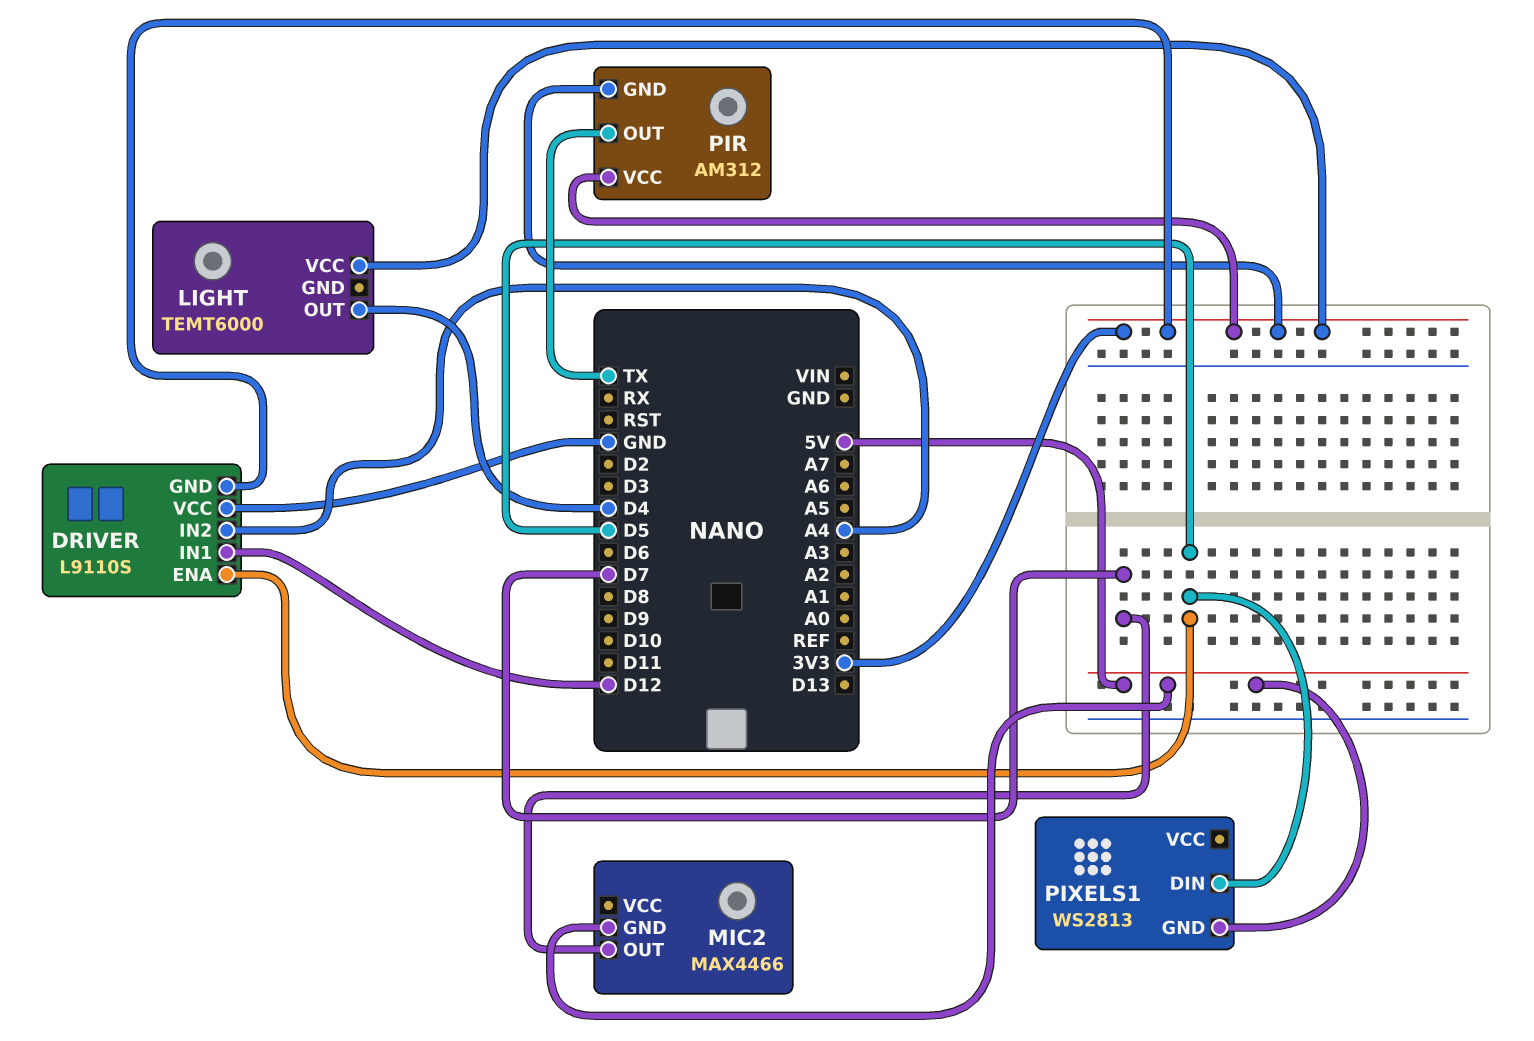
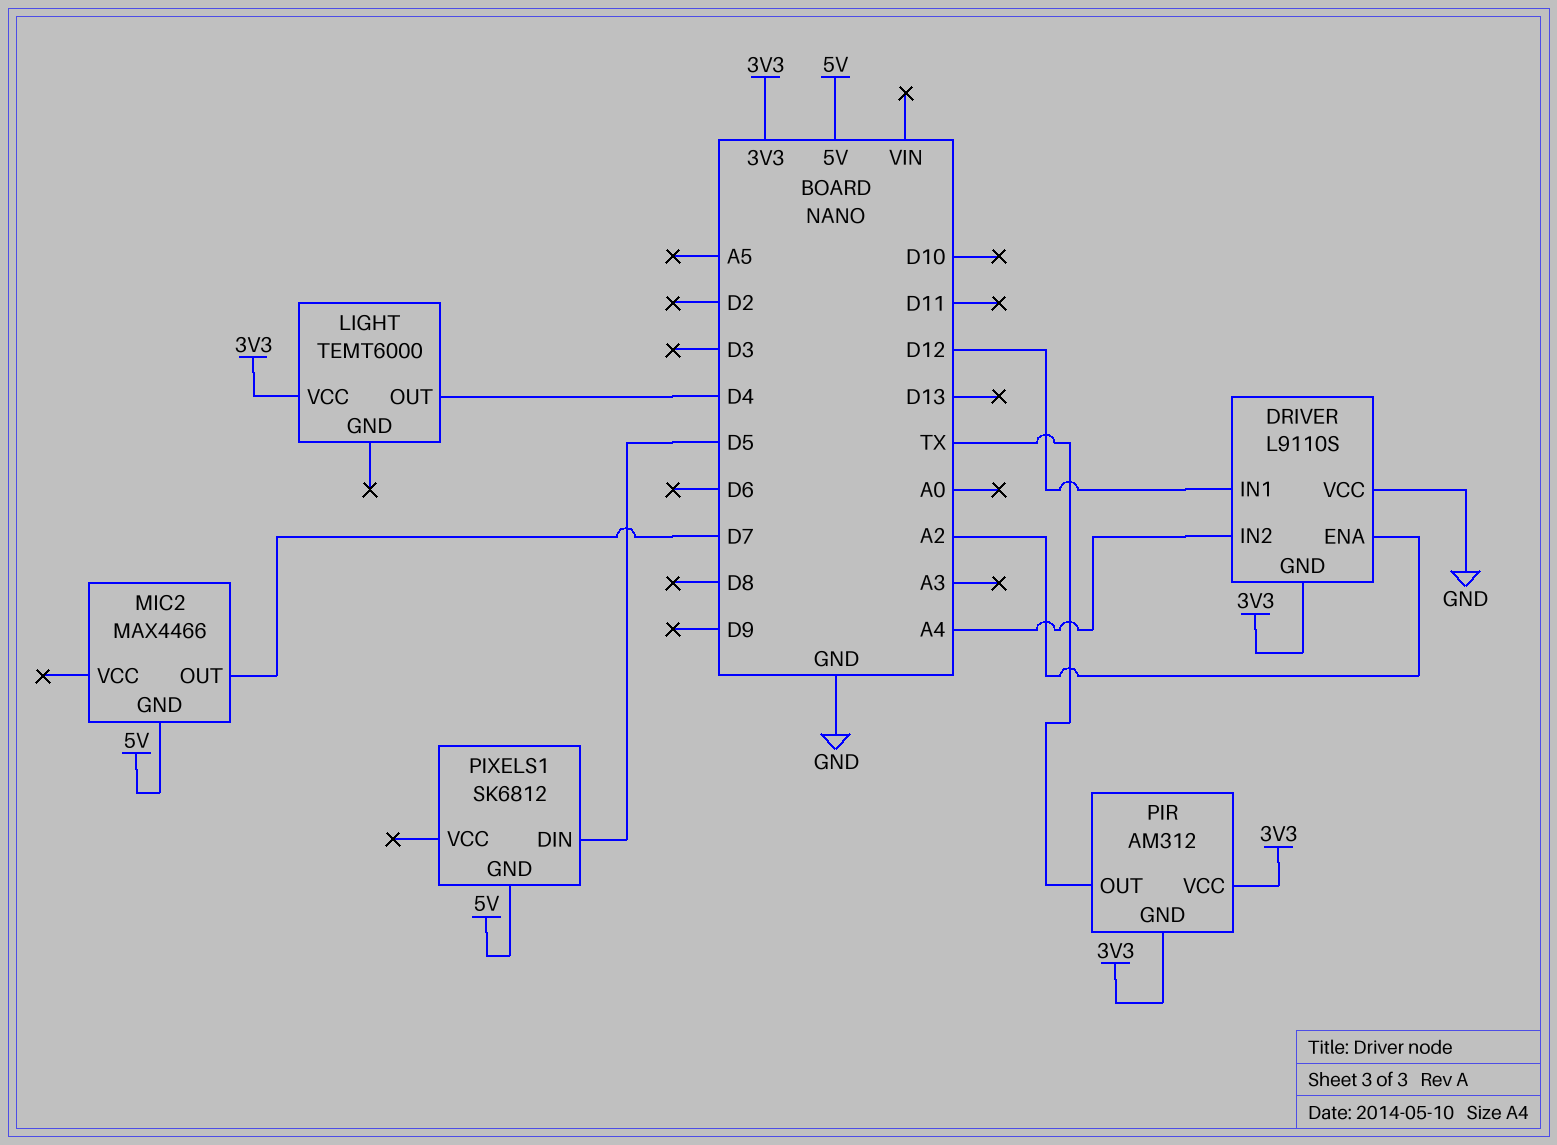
DRIVER pin ENA: D5 -> A2
PIXELS1: WS2813 -> SK6812

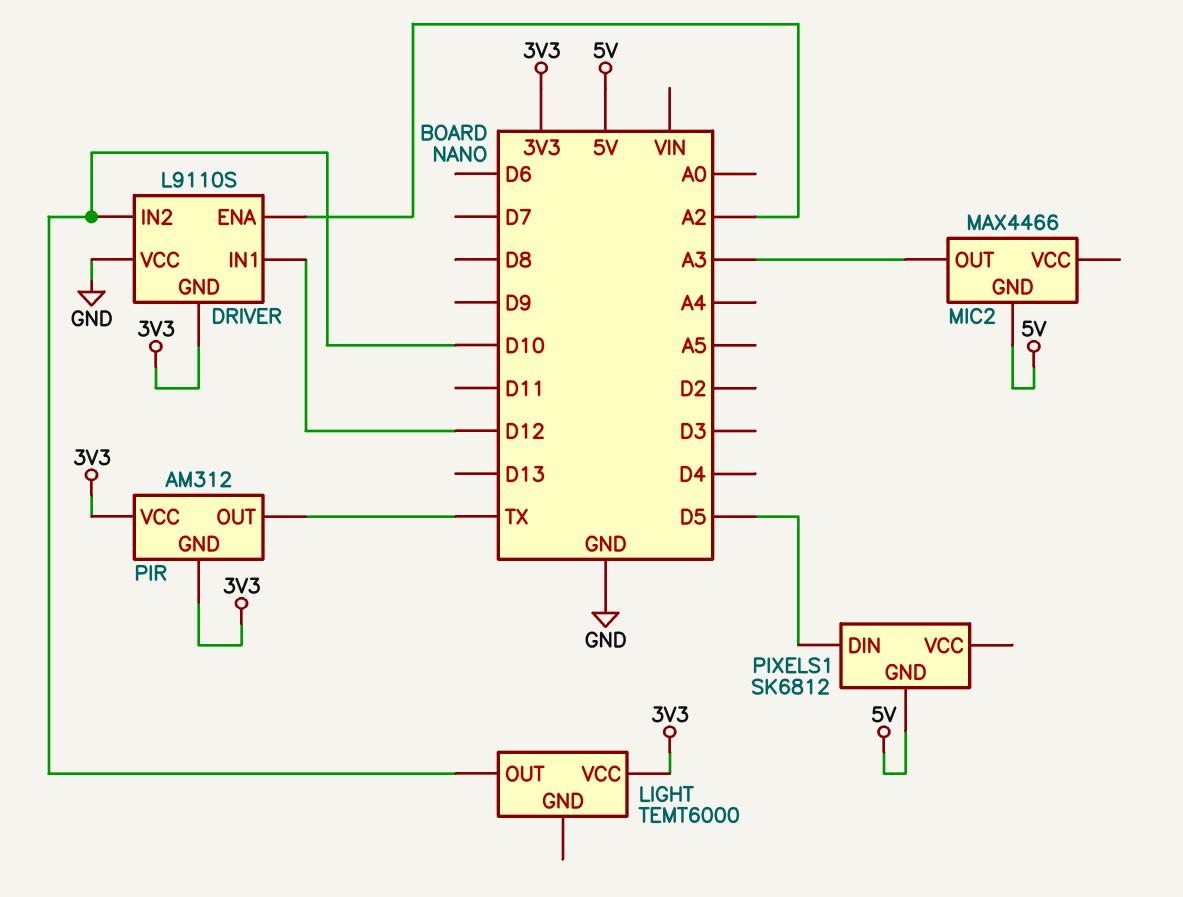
DRIVER pin IN2: A4 -> D10
LIGHT pin OUT: D4 -> D10
MIC2 pin OUT: D7 -> A3

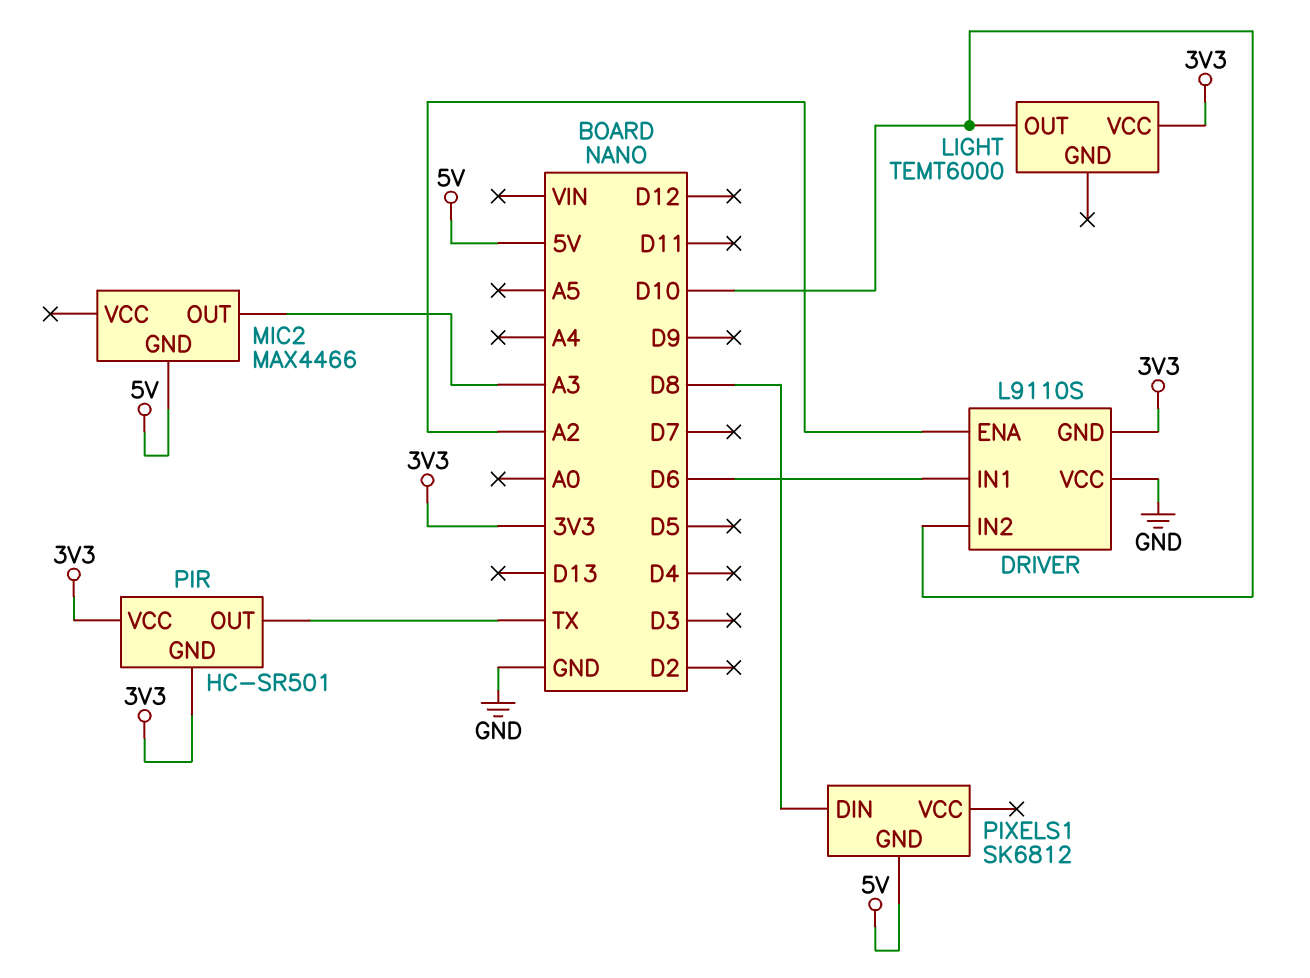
DRIVER pin IN1: D12 -> D6
PIR: AM312 -> HC-SR501
PIXELS1 pin DIN: D5 -> D8

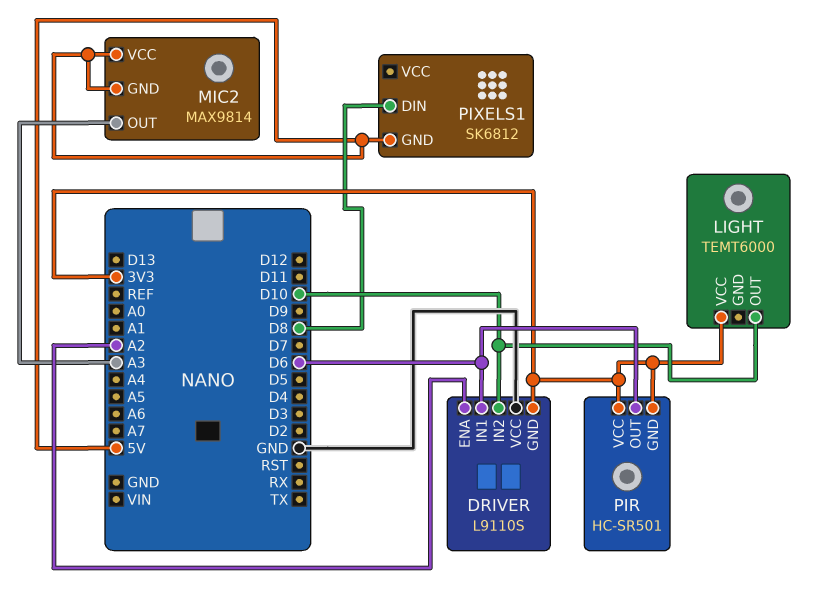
MIC2: MAX4466 -> MAX9814
MIC2 pin VCC: none -> 5V
PIR pin OUT: TX -> D6

